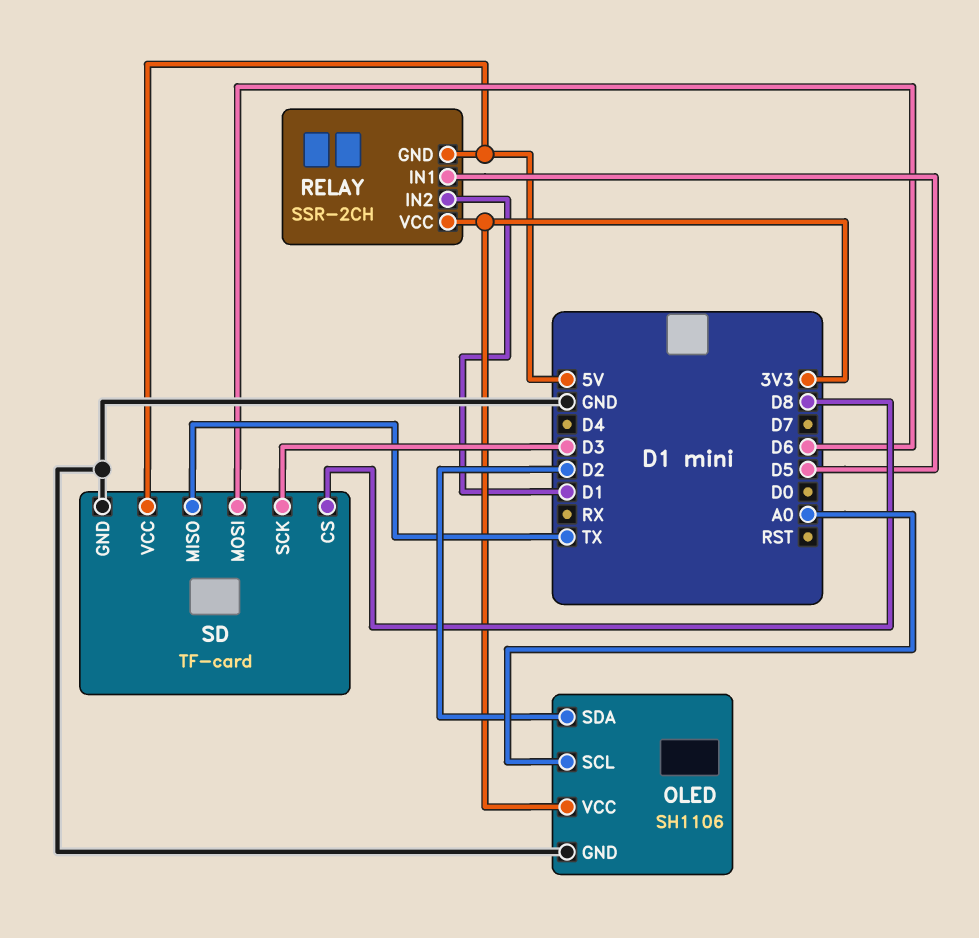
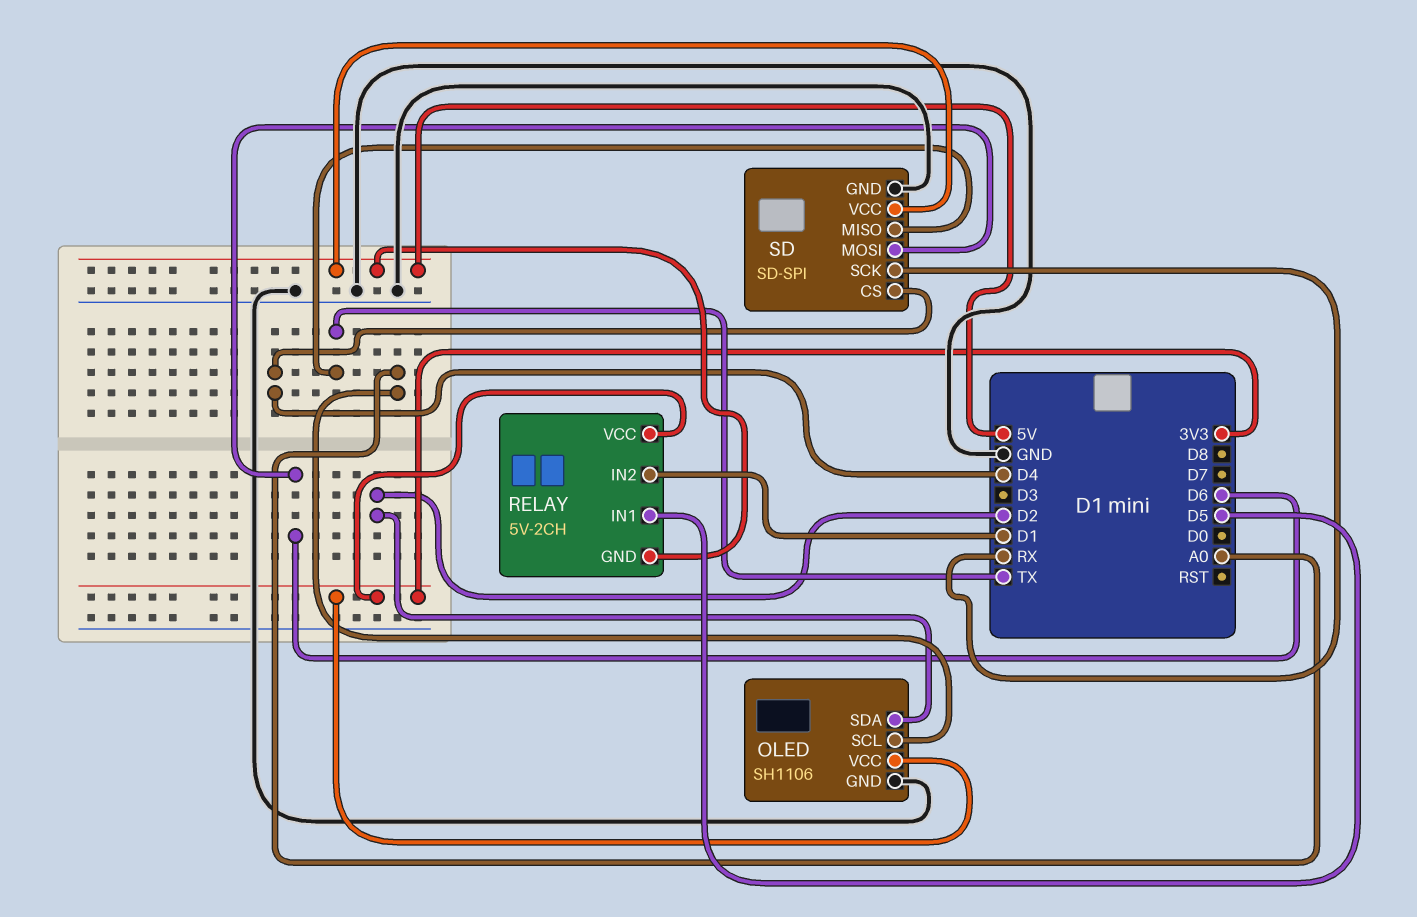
RELAY: SSR-2CH -> 5V-2CH
SD: TF-card -> SD-SPI
SD pin CS: D8 -> D4
SD pin SCK: D3 -> RX

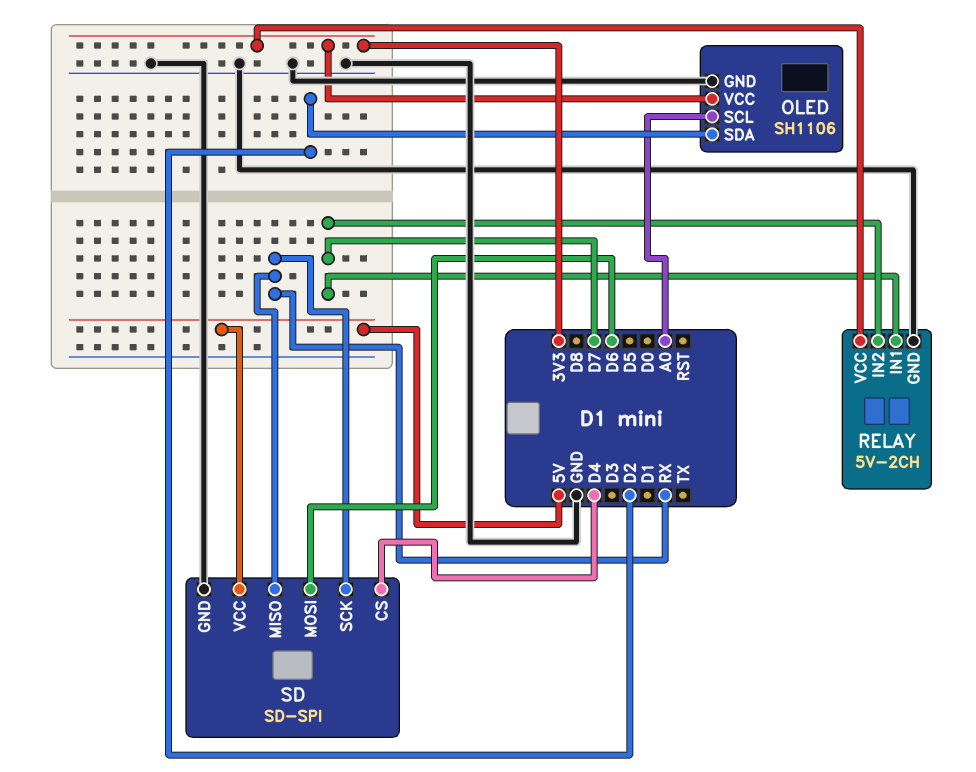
RELAY pin GND: 5V -> GND
RELAY pin IN1: D5 -> D7
RELAY pin IN2: D1 -> D7
SD pin MISO: TX -> RX

